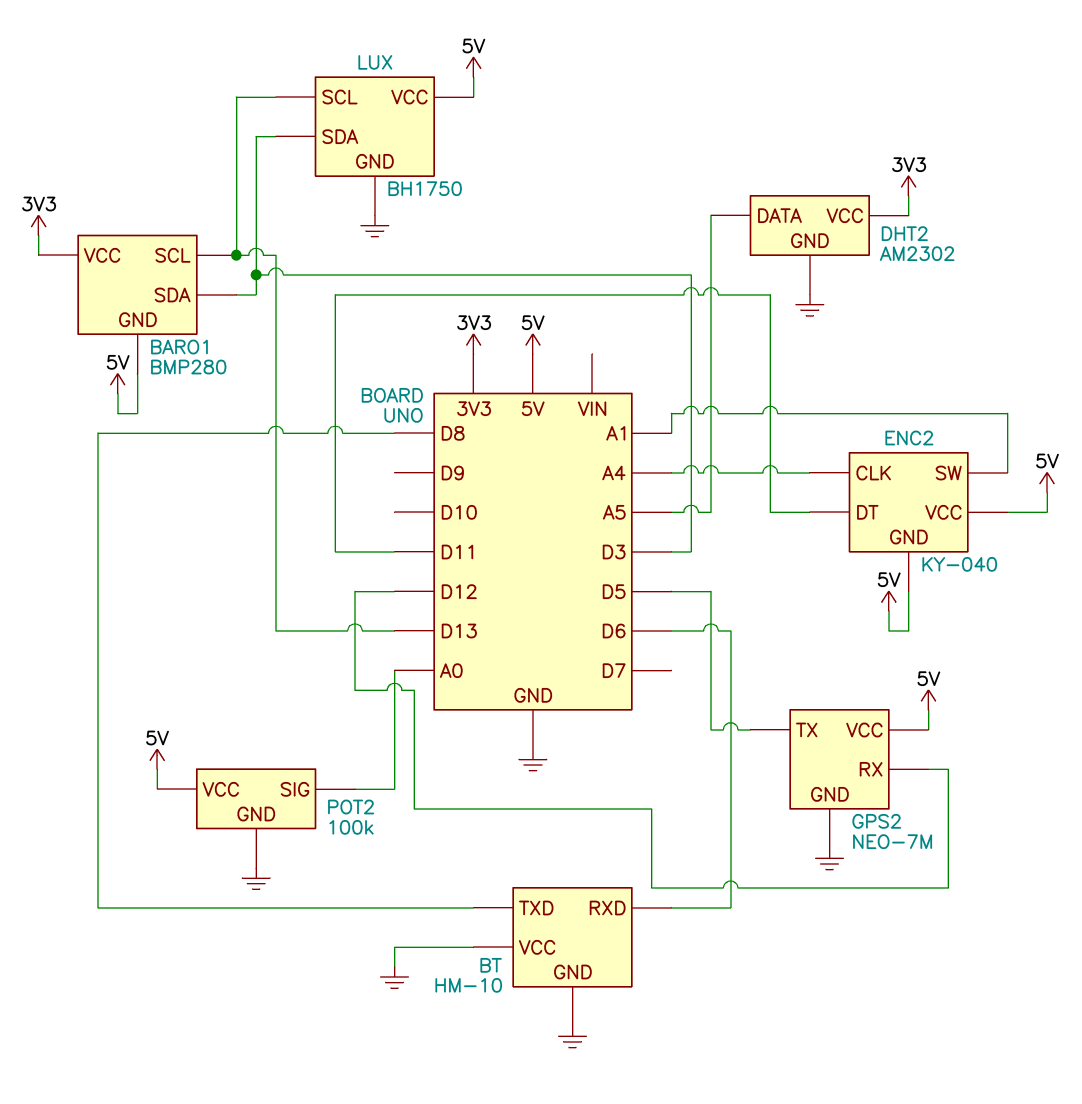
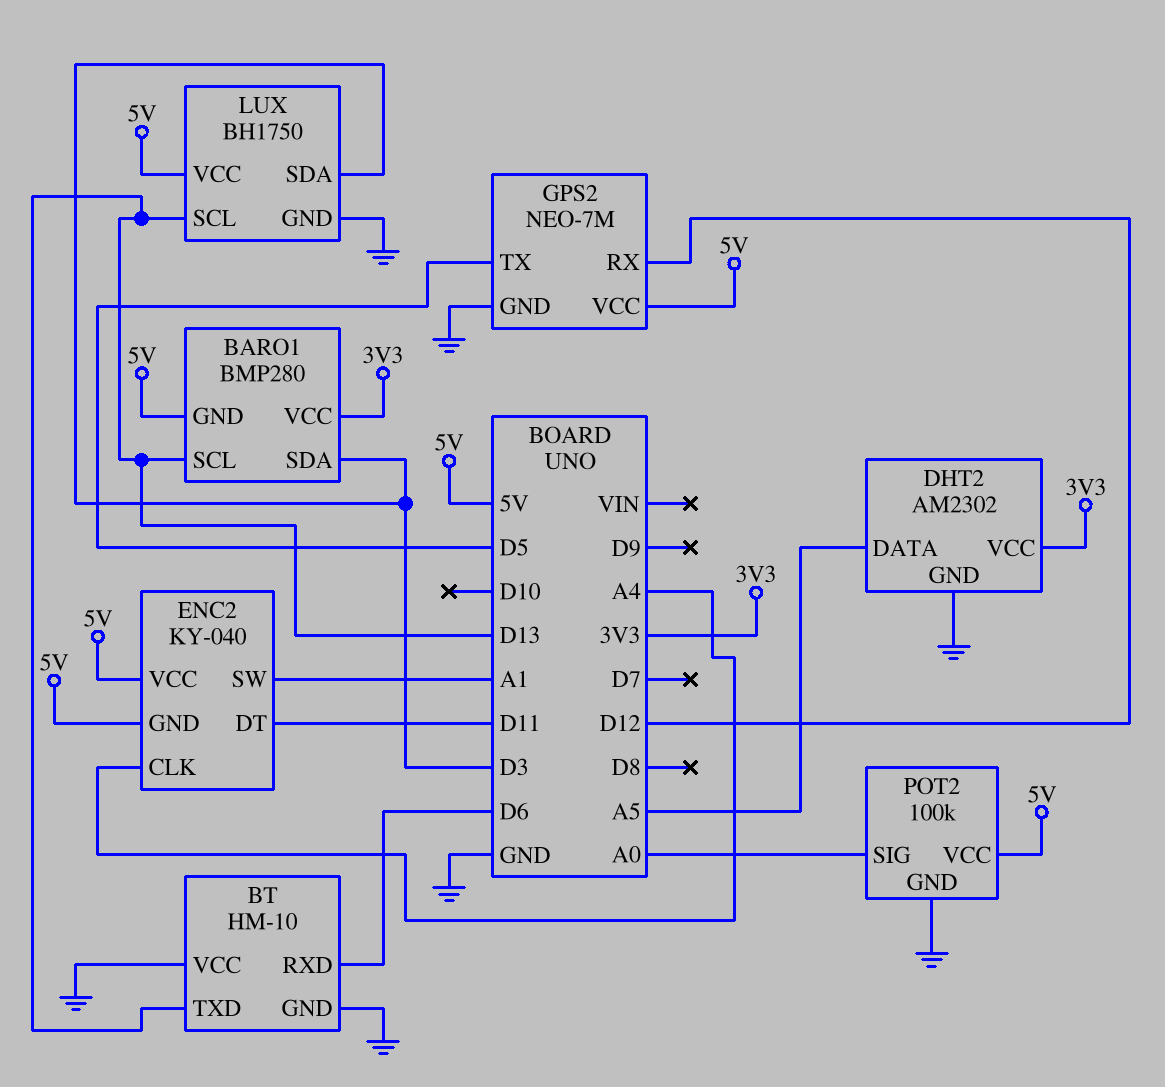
BT pin TXD: D8 -> D13

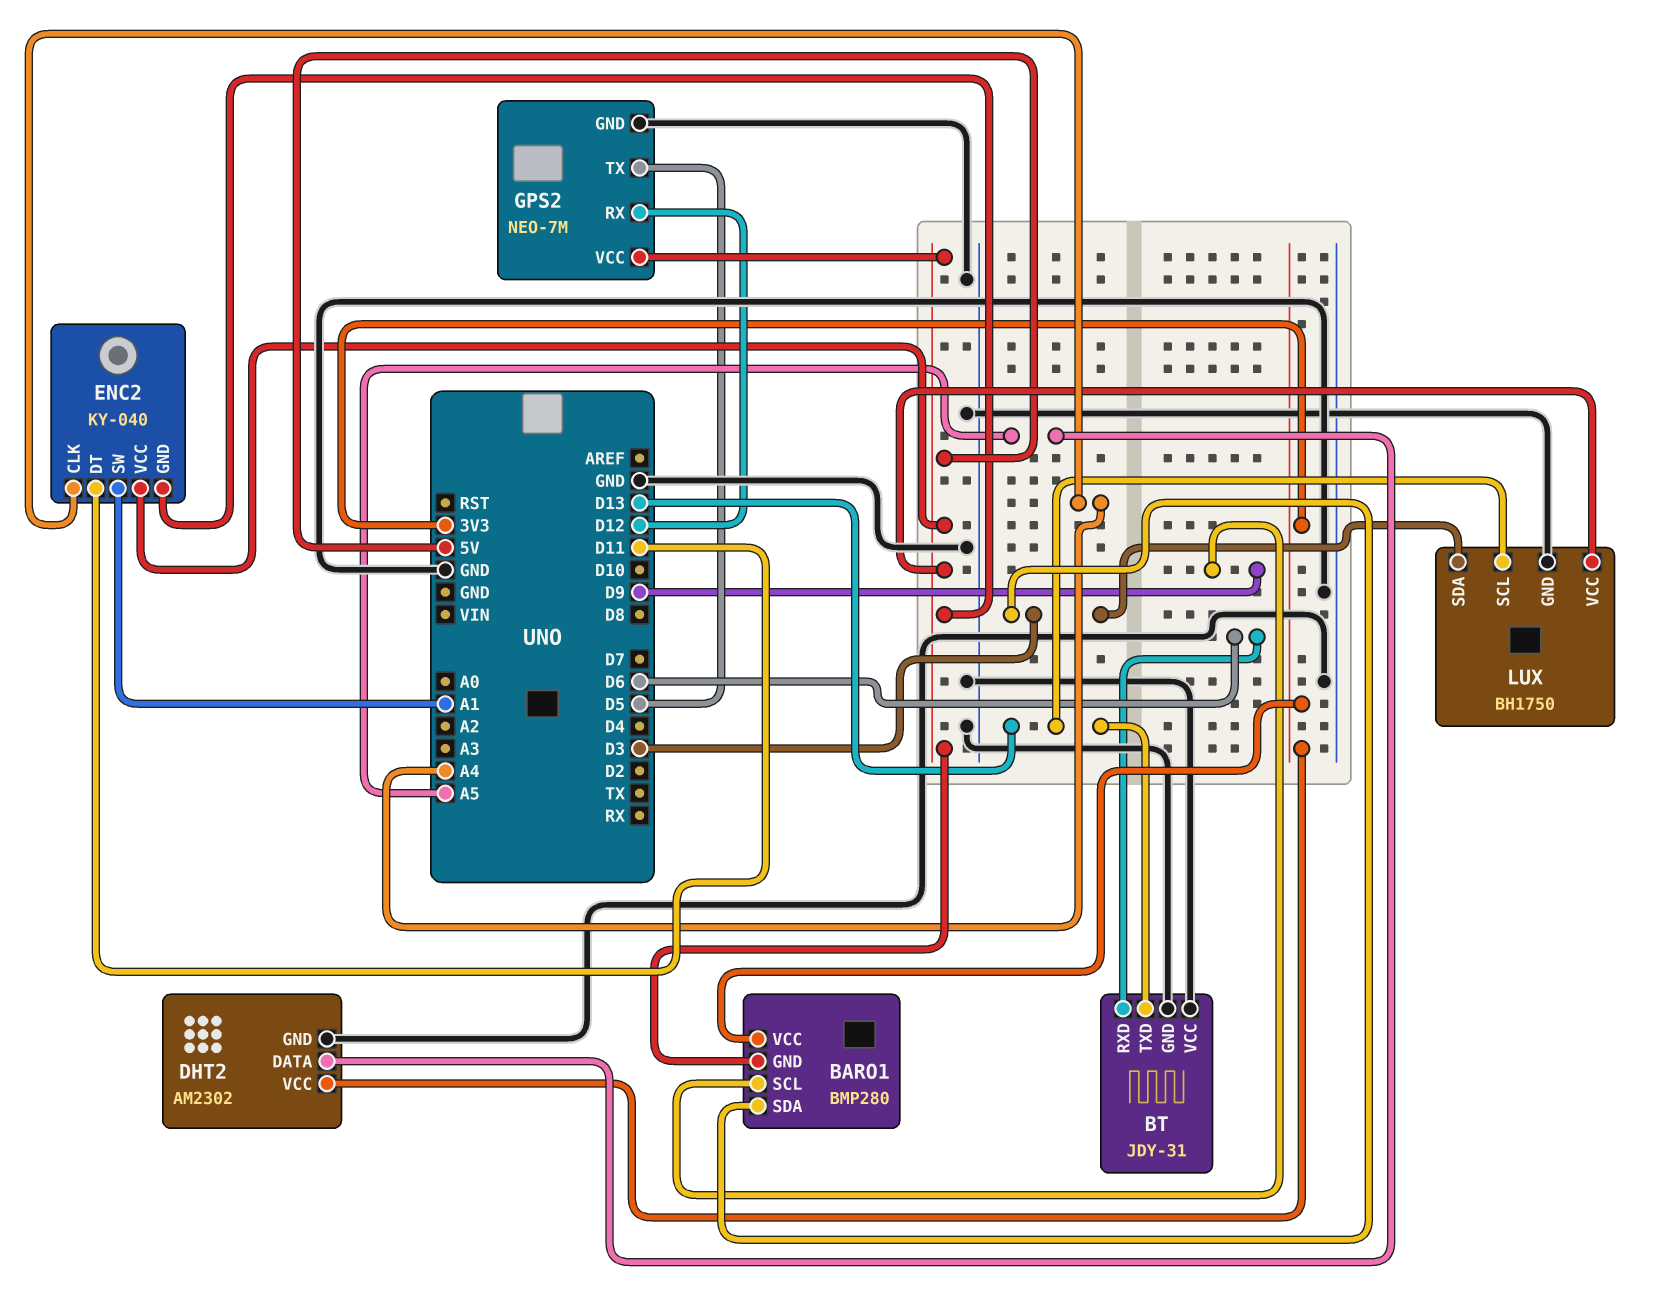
BARO1 pin SCL: D13 -> D9
BT: HM-10 -> JDY-31
POT2: 100k -> none
POT2 pin GND: GND -> none
POT2 pin SIG: A0 -> none
POT2 pin VCC: 5V -> none

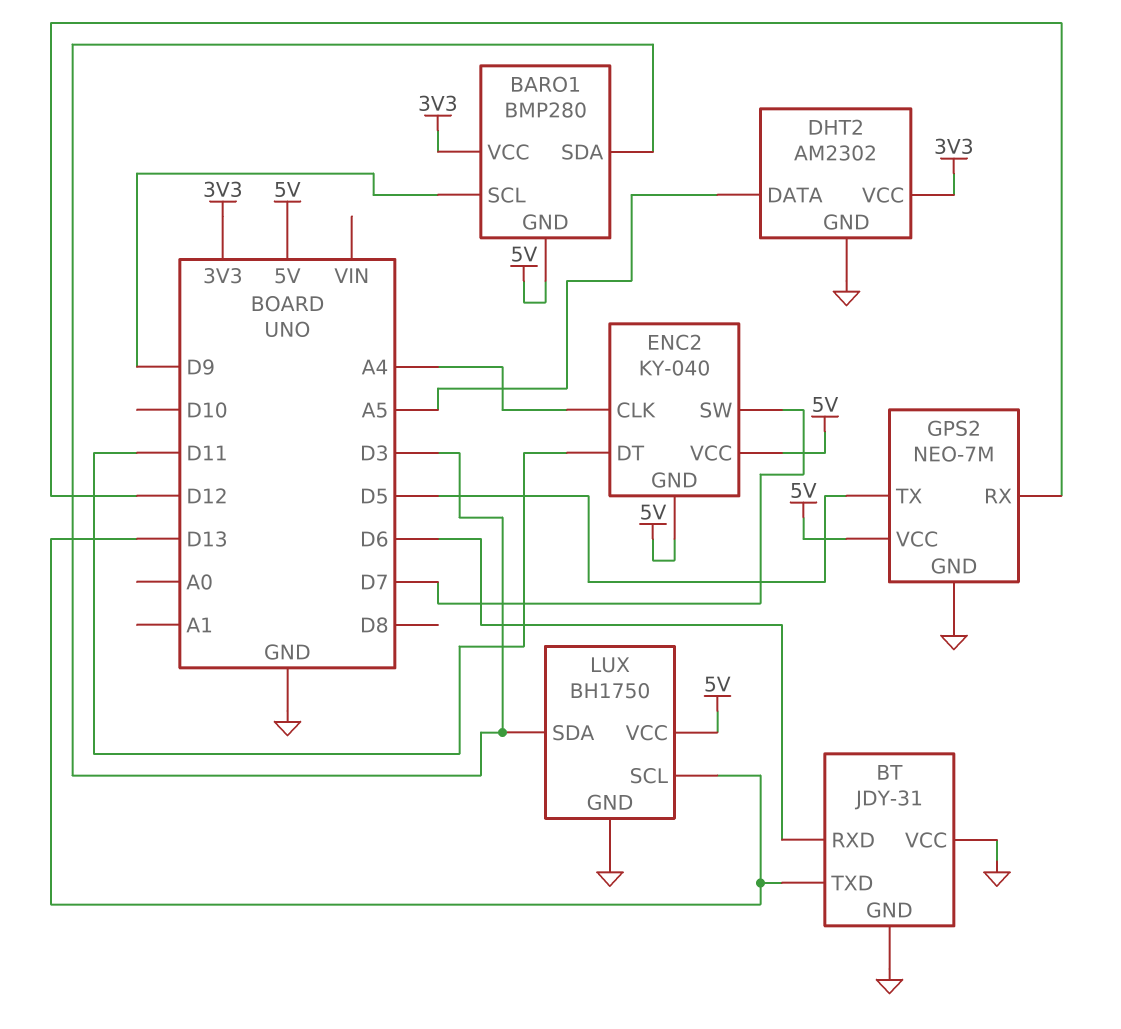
ENC2 pin SW: A1 -> D7

